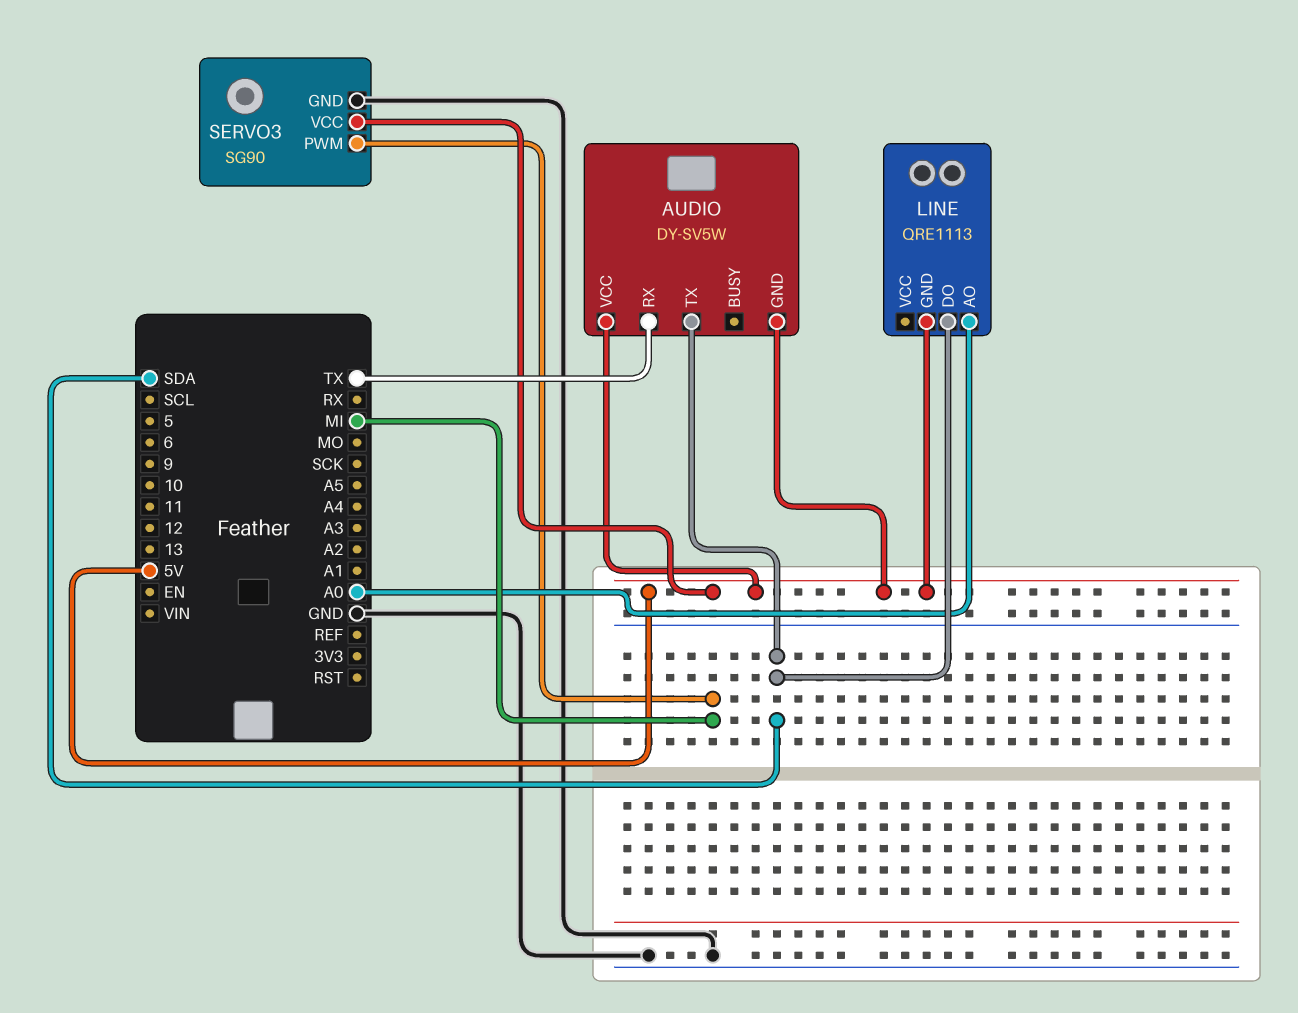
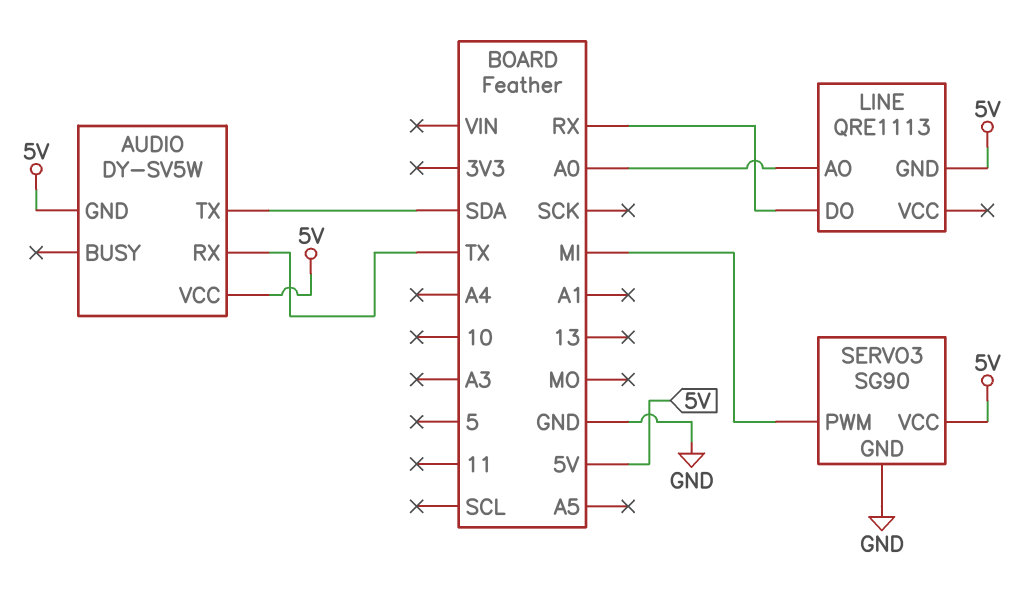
LINE pin DO: SDA -> RX

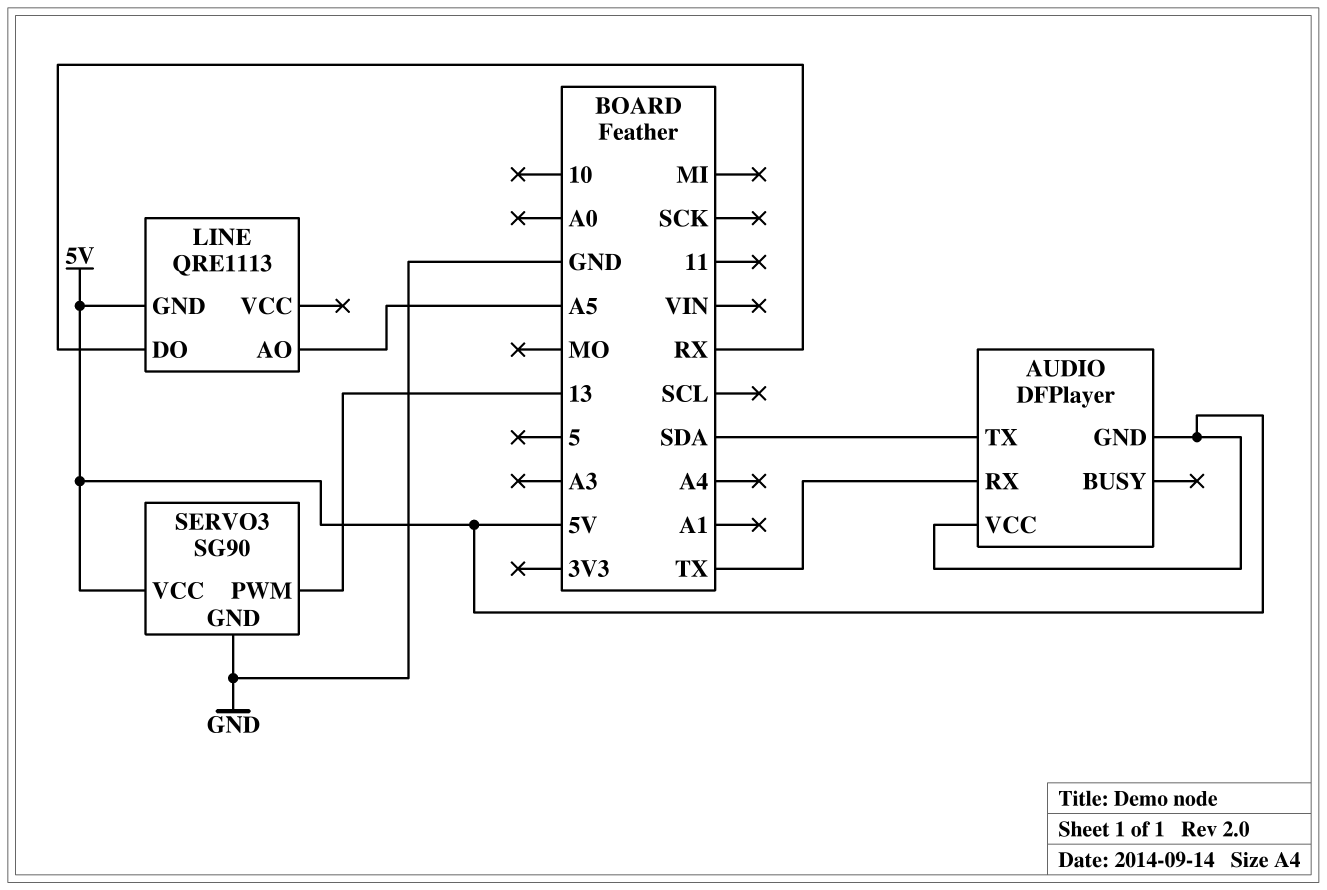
AUDIO: DY-SV5W -> DFPlayer
LINE pin AO: A0 -> A5
SERVO3 pin PWM: MI -> 13

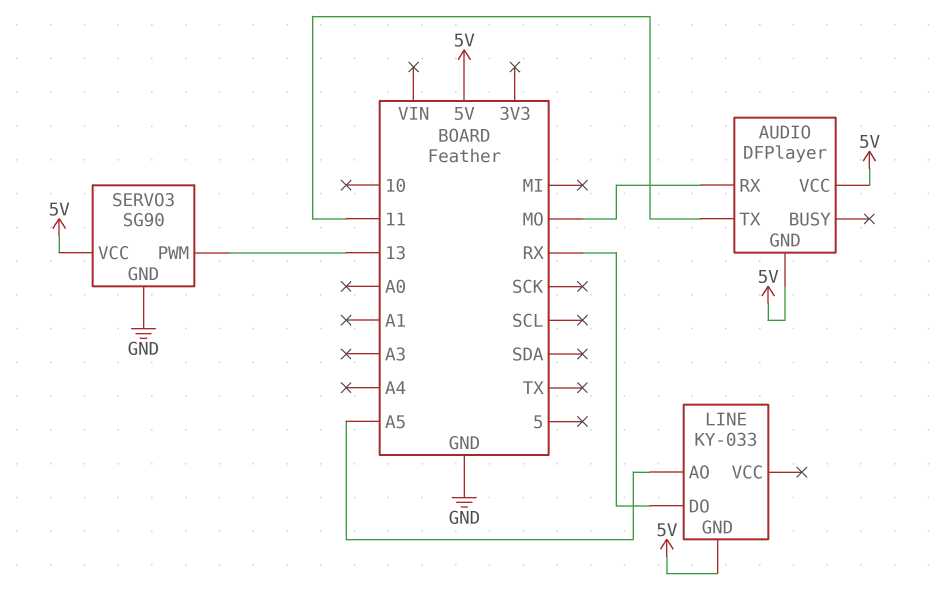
AUDIO pin RX: TX -> MO
AUDIO pin TX: SDA -> 11
LINE: QRE1113 -> KY-033

